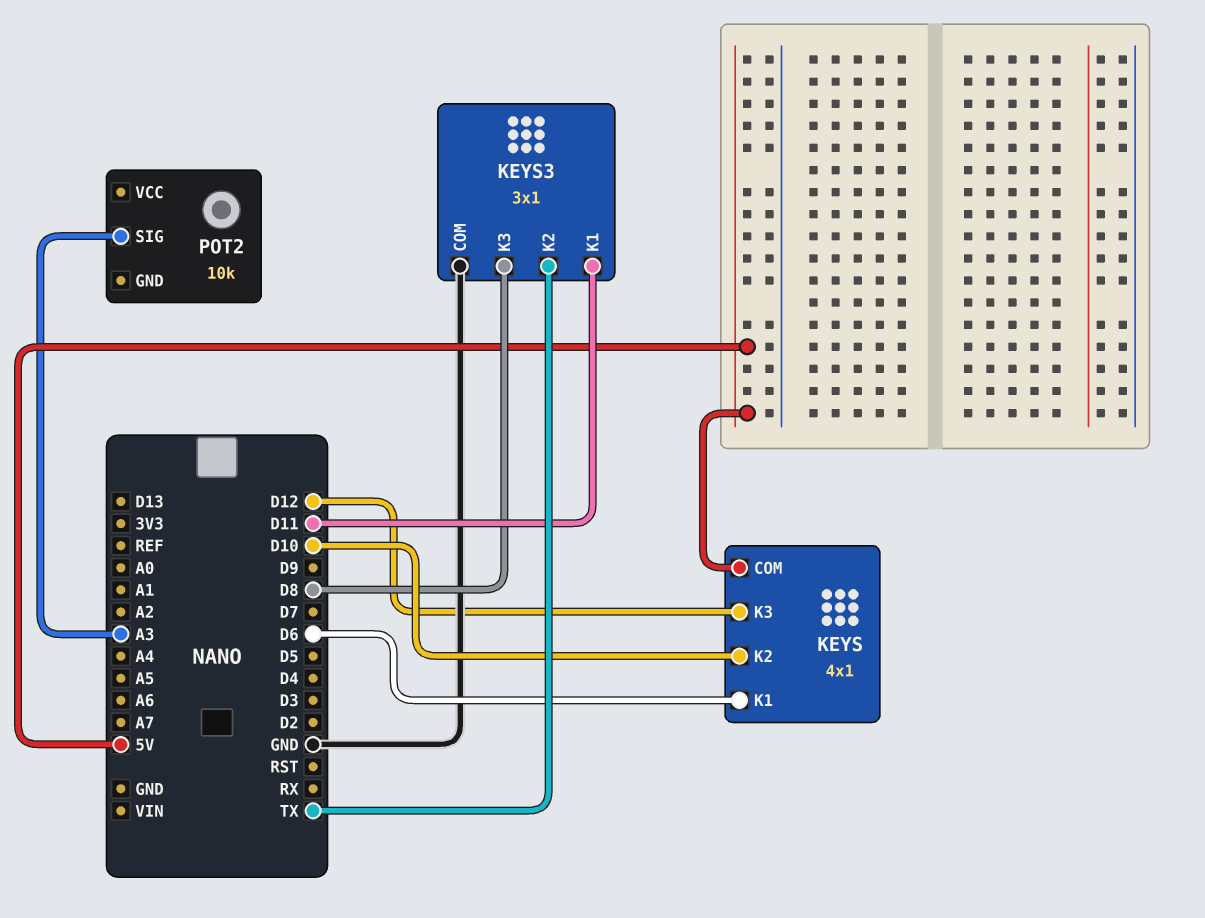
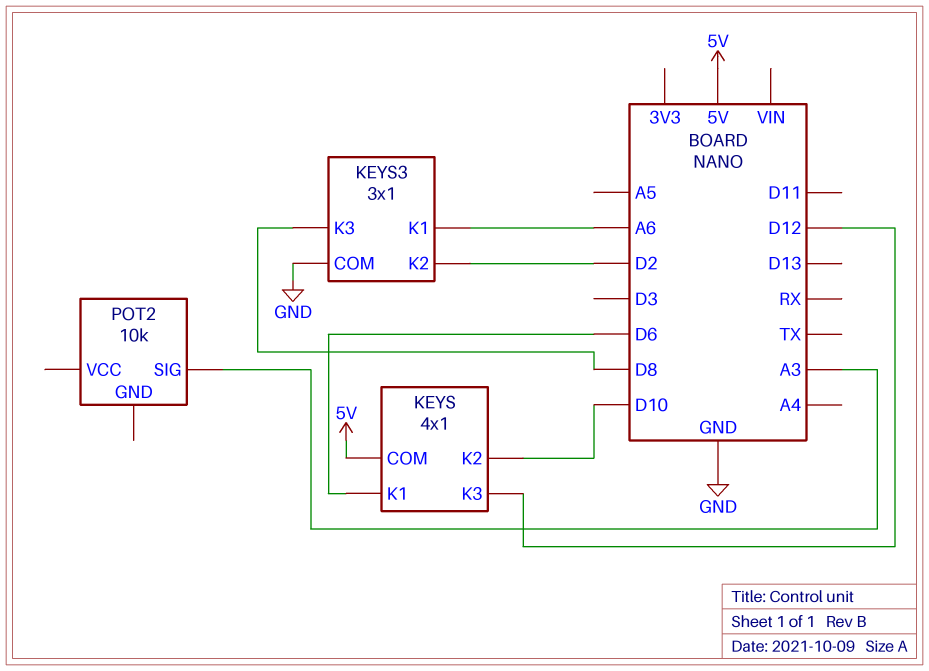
KEYS3 pin K1: D11 -> A6
KEYS3 pin K2: TX -> D2

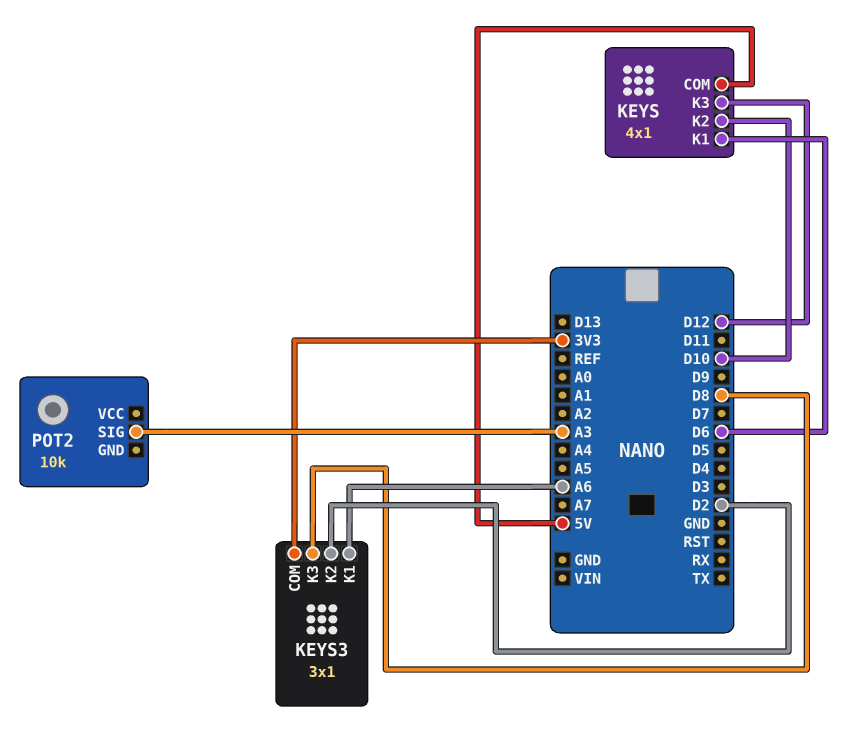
KEYS3 pin COM: GND -> 3V3

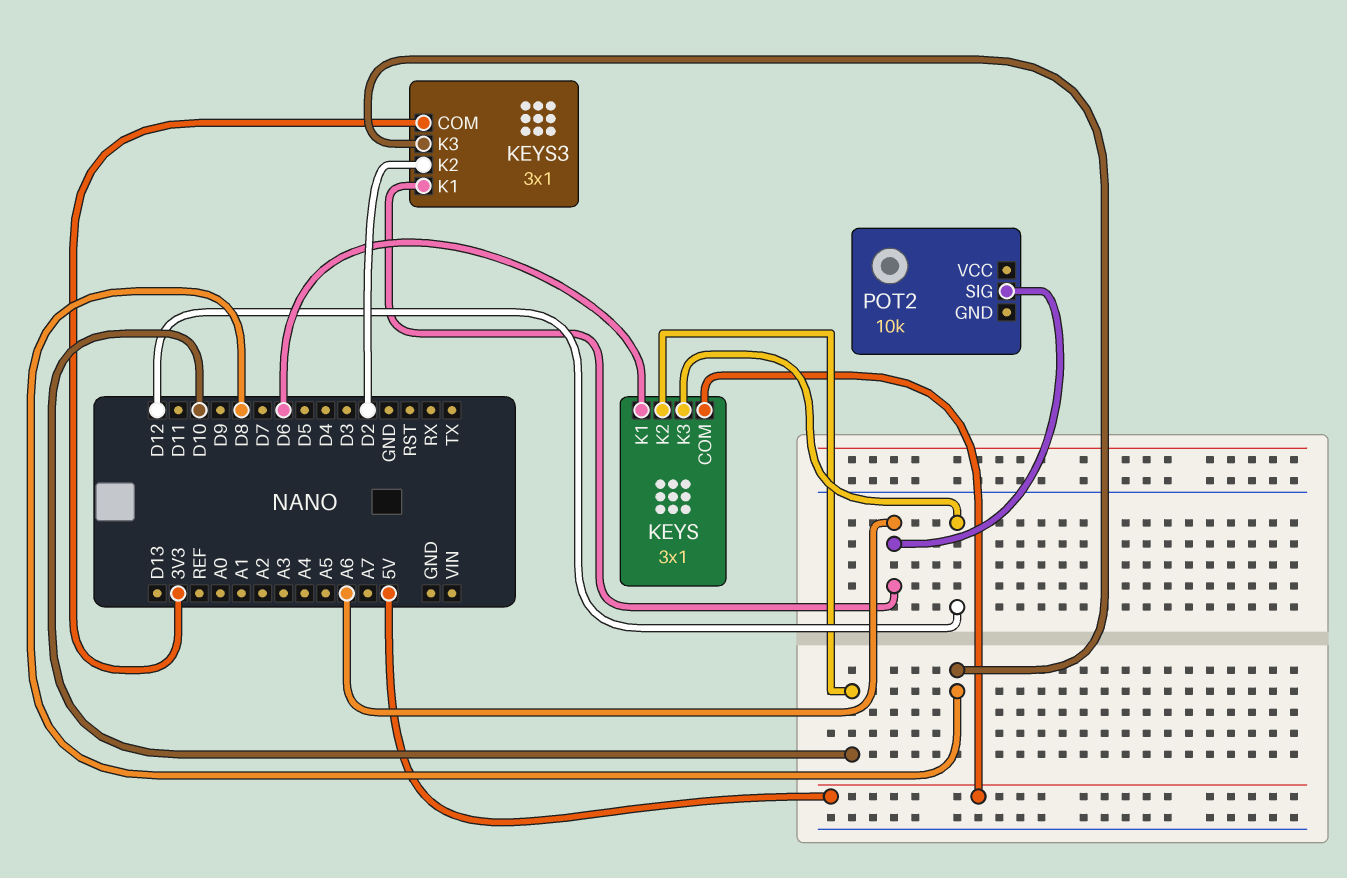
KEYS: 4x1 -> 3x1
POT2 pin SIG: A3 -> A6

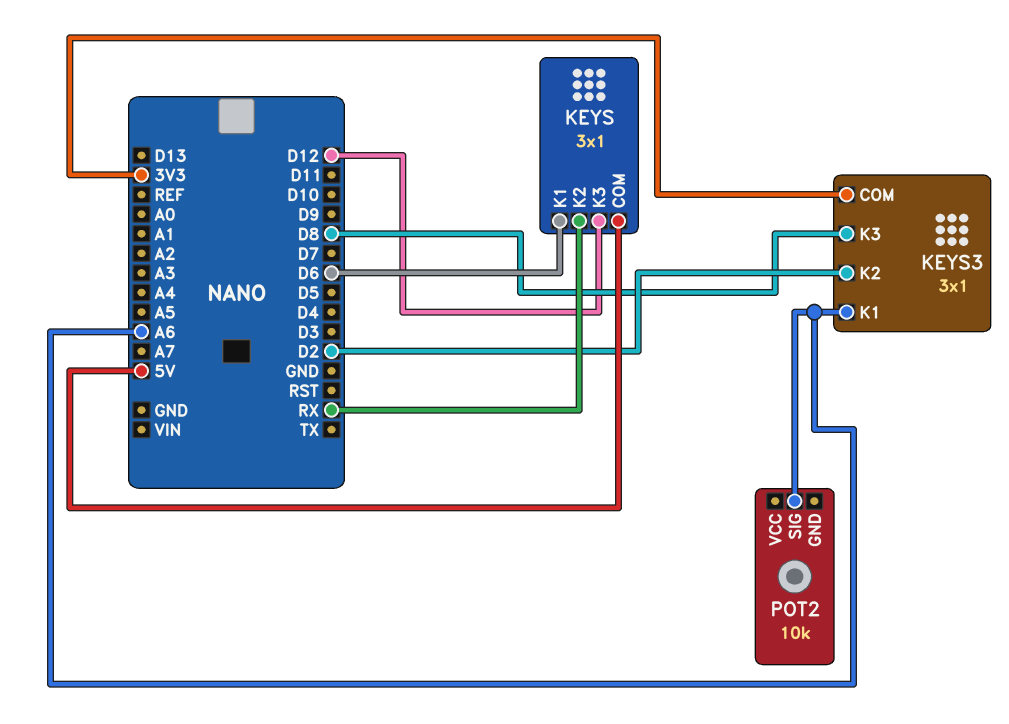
KEYS pin K2: D10 -> RX

